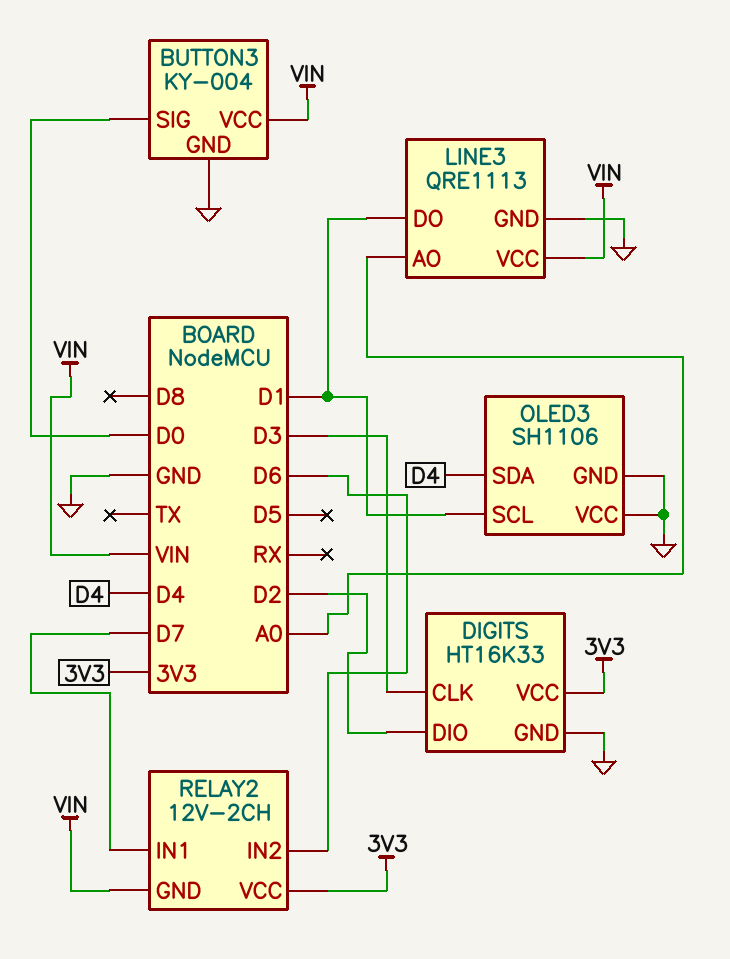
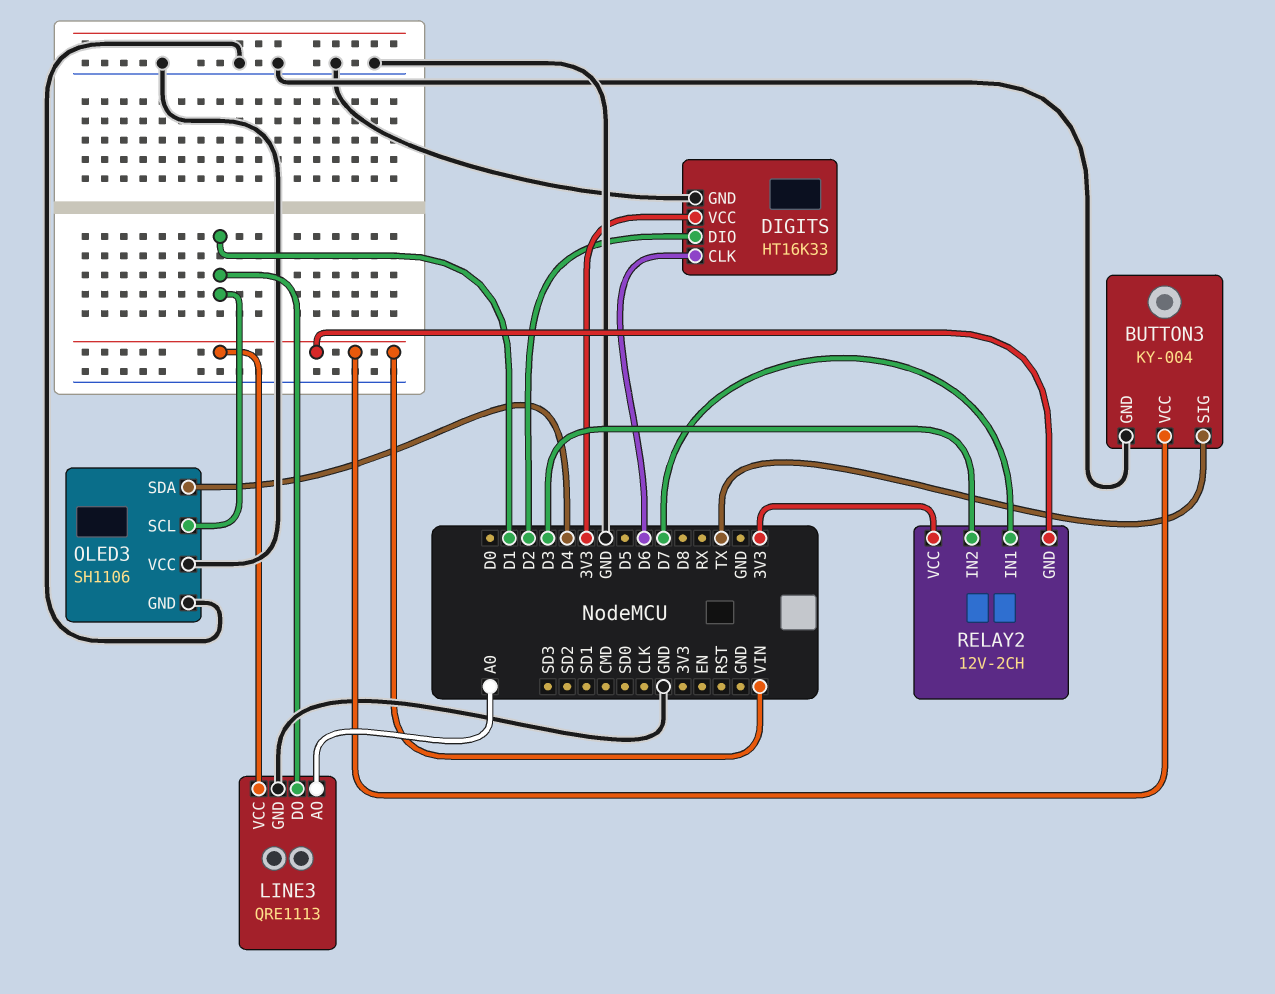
BUTTON3 pin SIG: D0 -> TX
DIGITS pin CLK: D3 -> D6
RELAY2 pin IN2: D6 -> D3

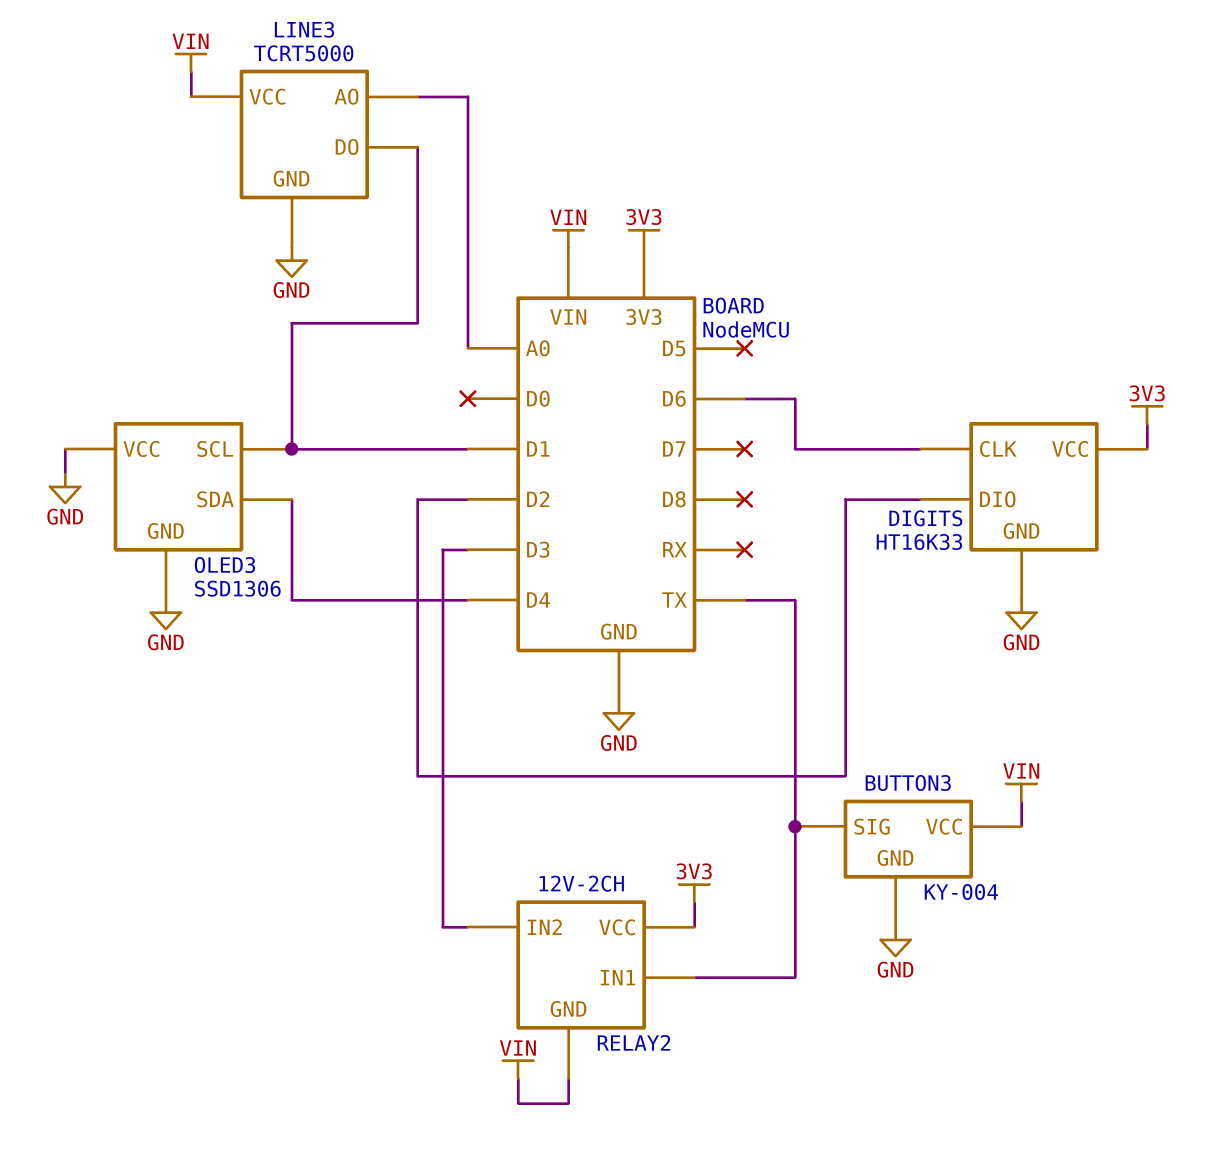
LINE3: QRE1113 -> TCRT5000
OLED3: SH1106 -> SSD1306
RELAY2 pin IN1: D7 -> TX

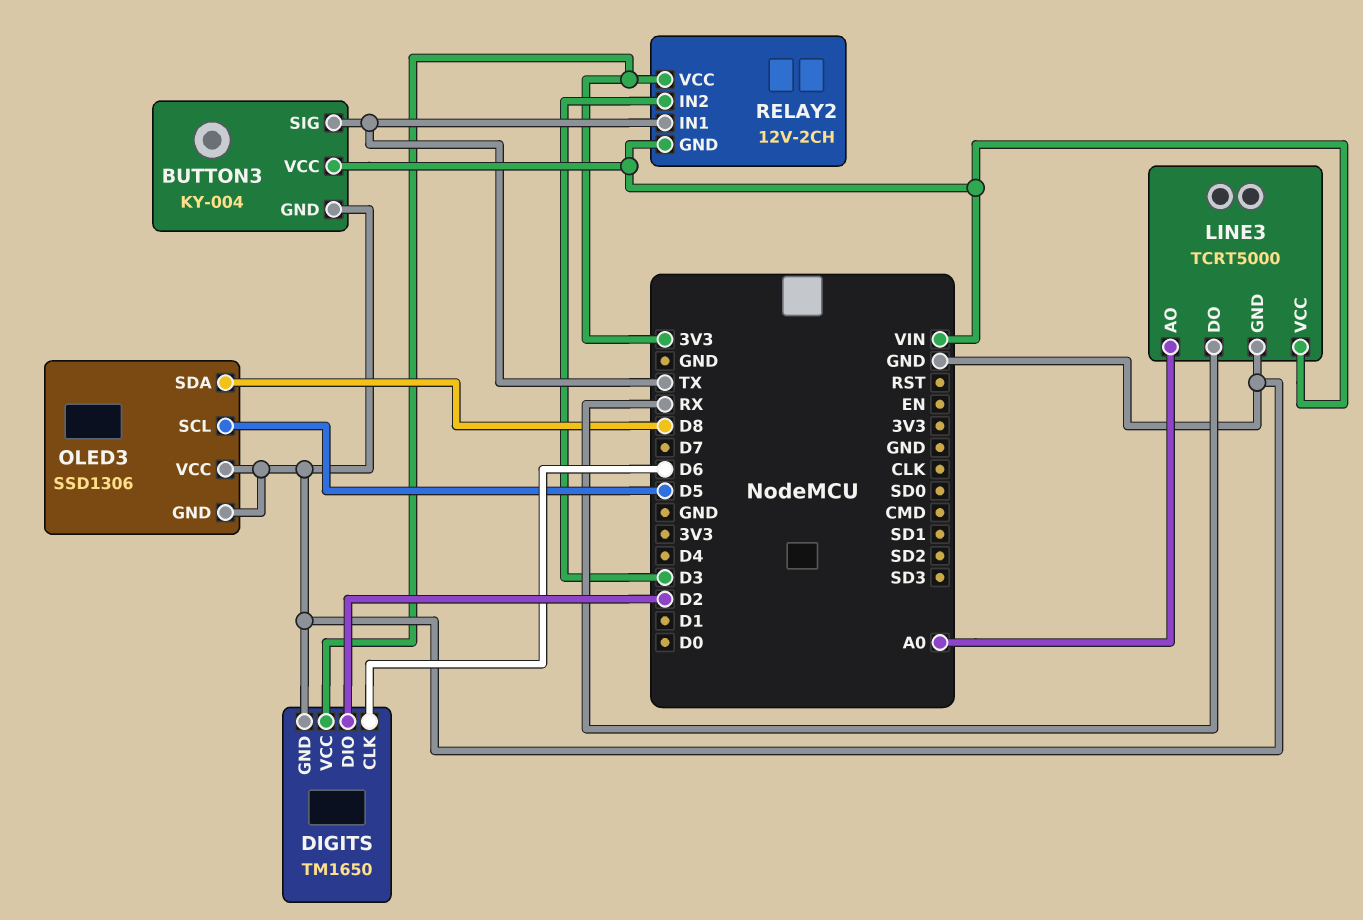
DIGITS: HT16K33 -> TM1650
LINE3 pin DO: D1 -> RX
OLED3 pin SCL: D1 -> D5
OLED3 pin SDA: D4 -> D8

